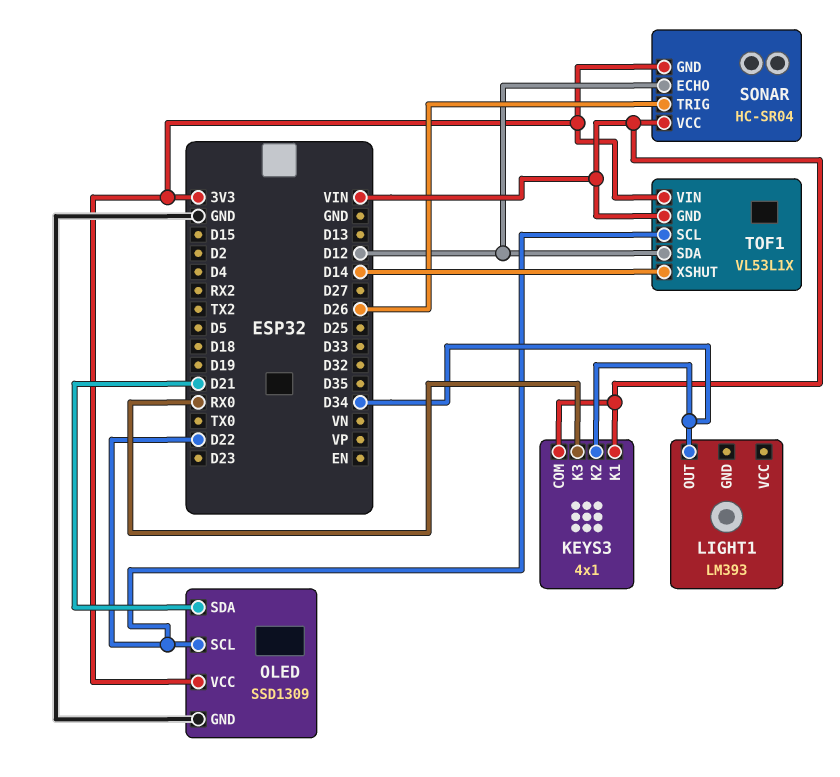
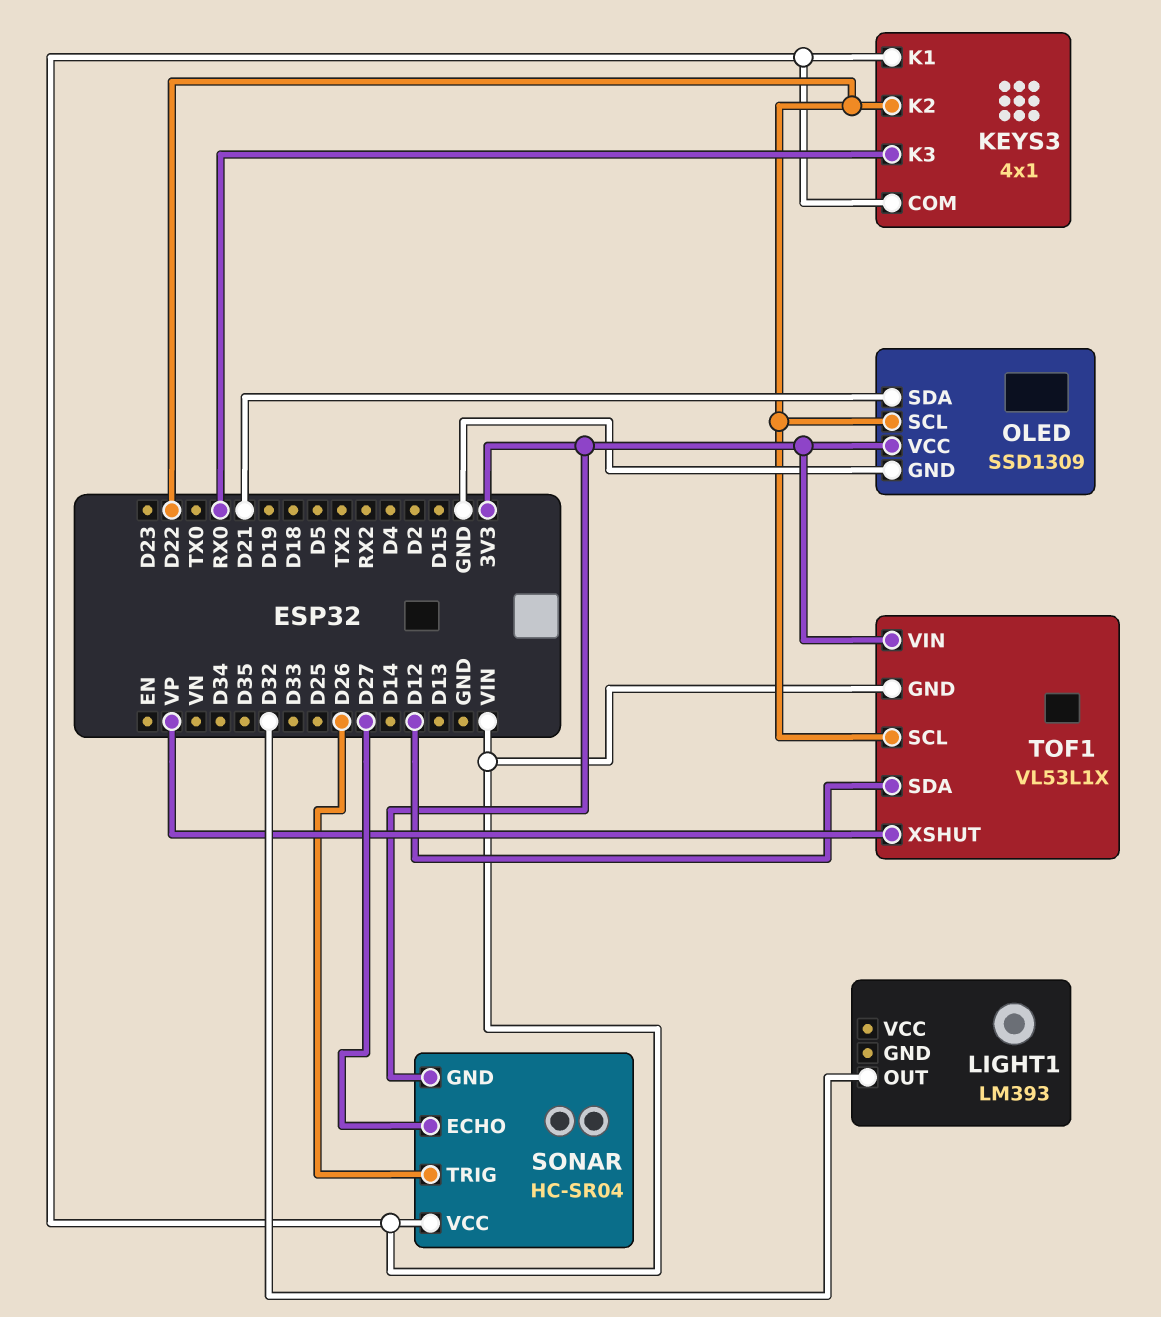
KEYS3 pin K2: D34 -> D22
LIGHT1 pin OUT: D34 -> D32
SONAR pin ECHO: D12 -> D27
TOF1 pin XSHUT: D14 -> VP

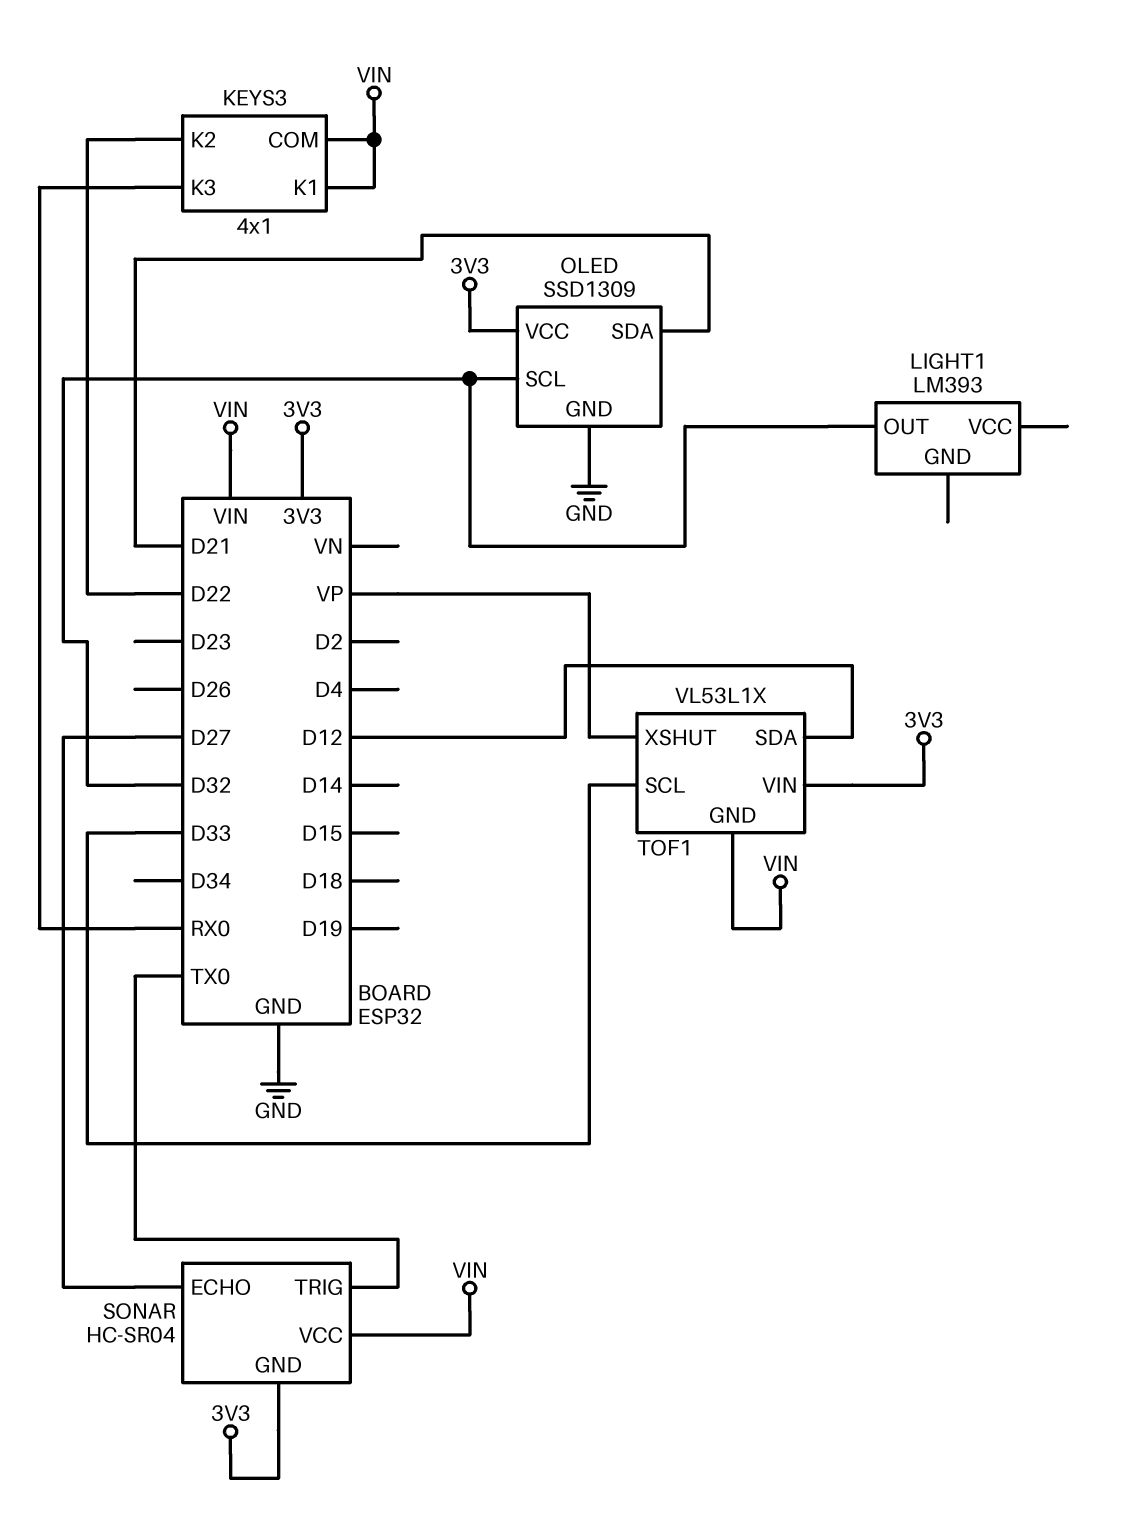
OLED pin SCL: D22 -> D32
SONAR pin TRIG: D26 -> TX0
TOF1 pin SCL: D22 -> D33

